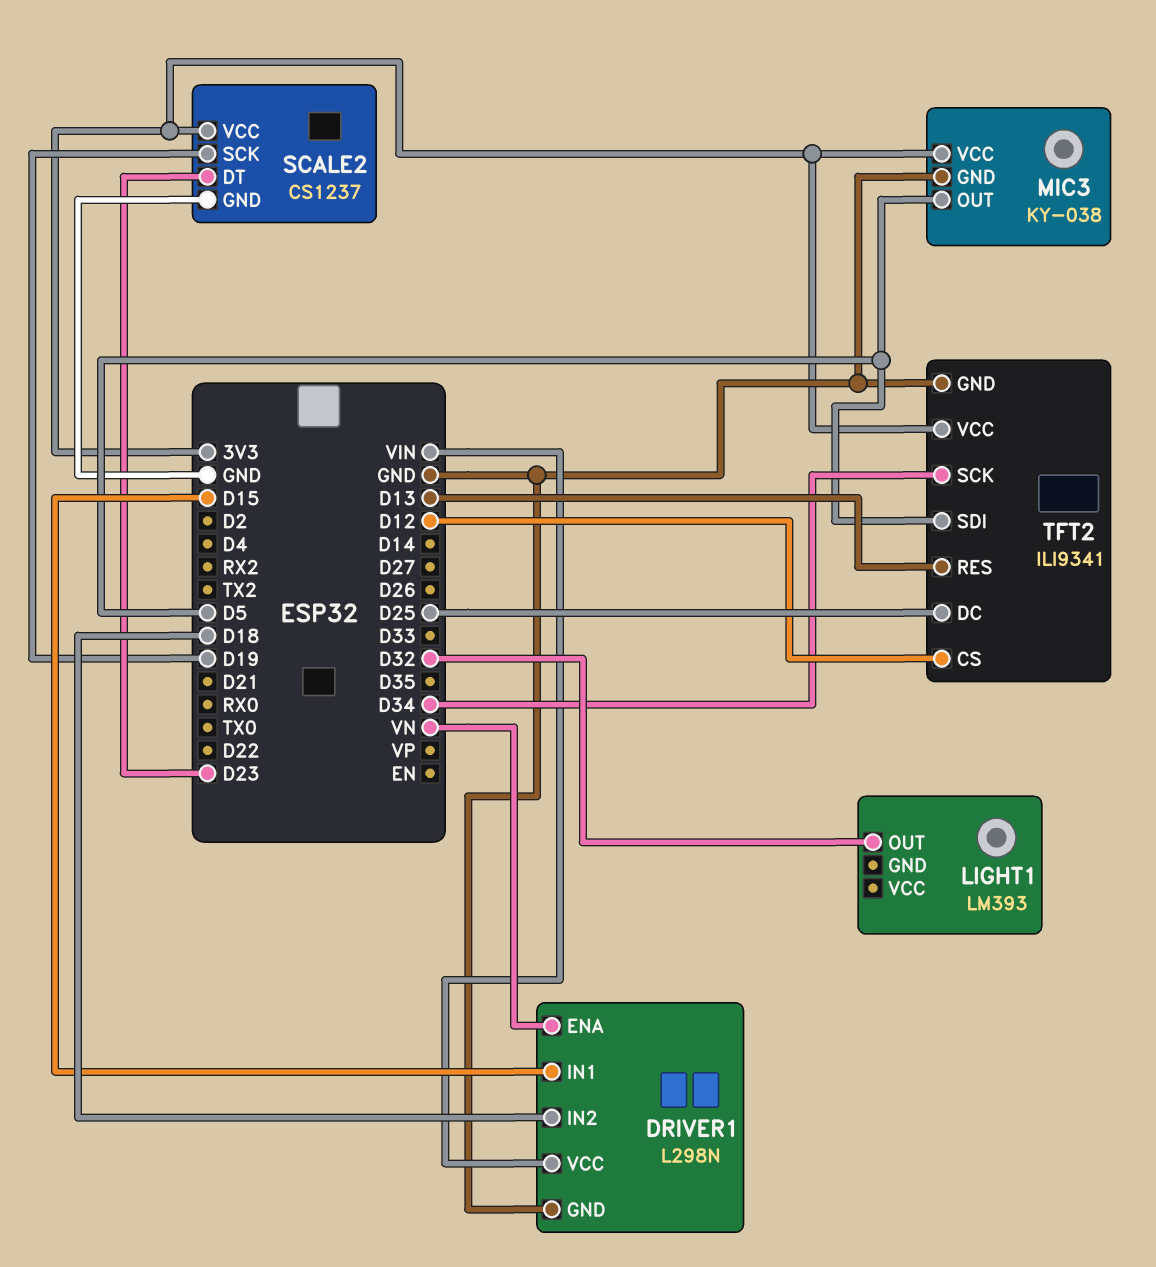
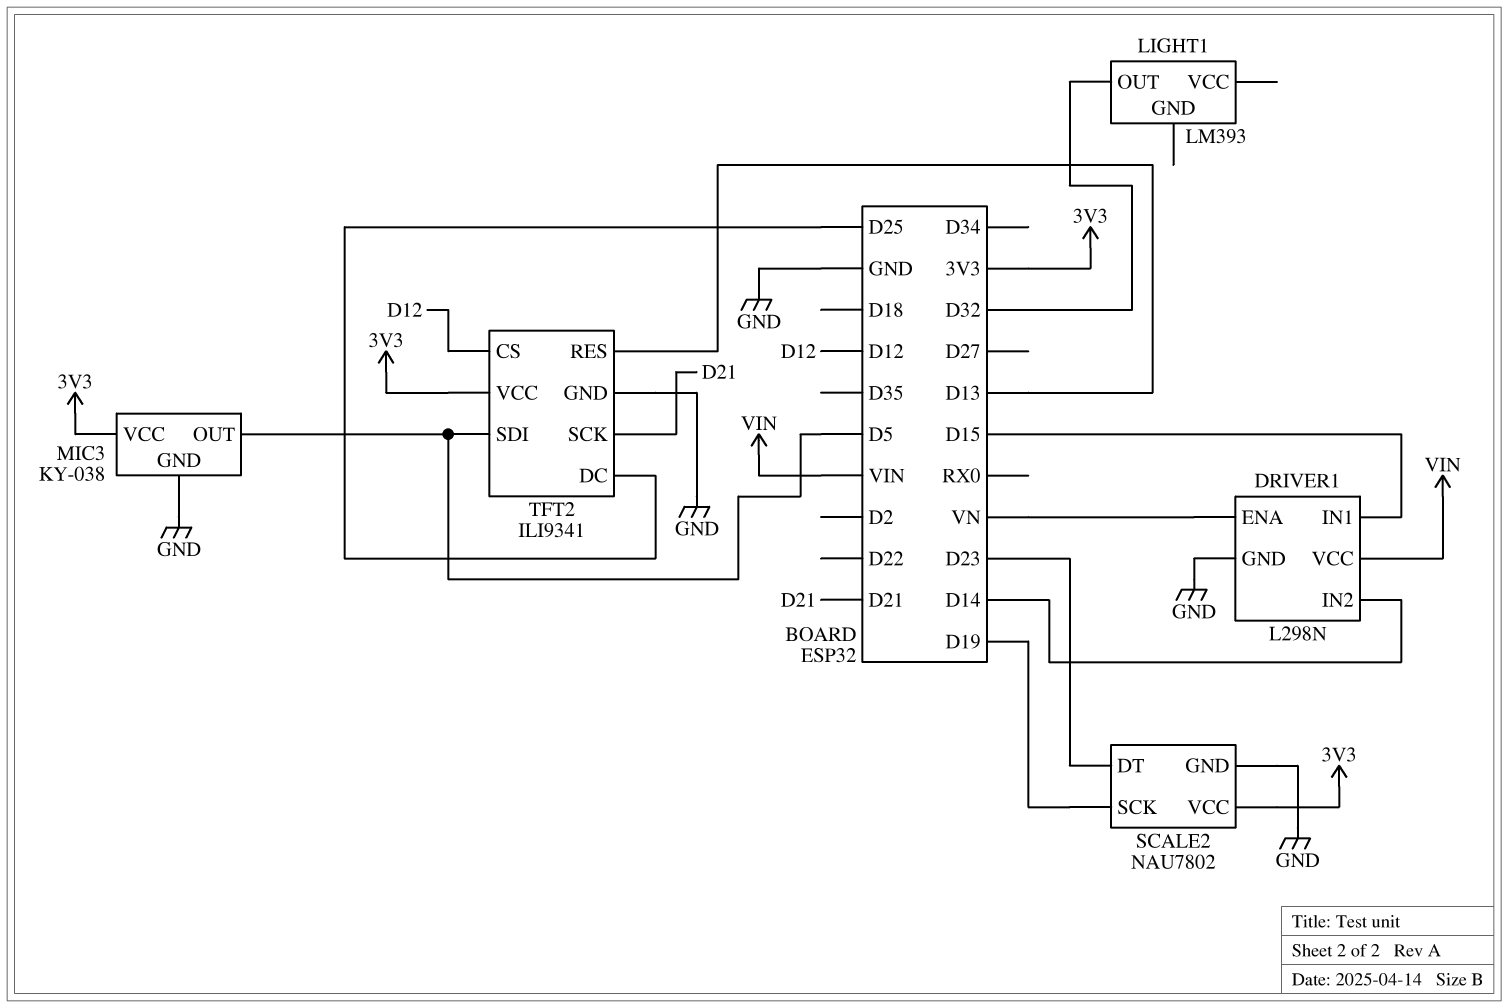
DRIVER1 pin IN2: D18 -> D14
SCALE2: CS1237 -> NAU7802
TFT2 pin SCK: D34 -> D21

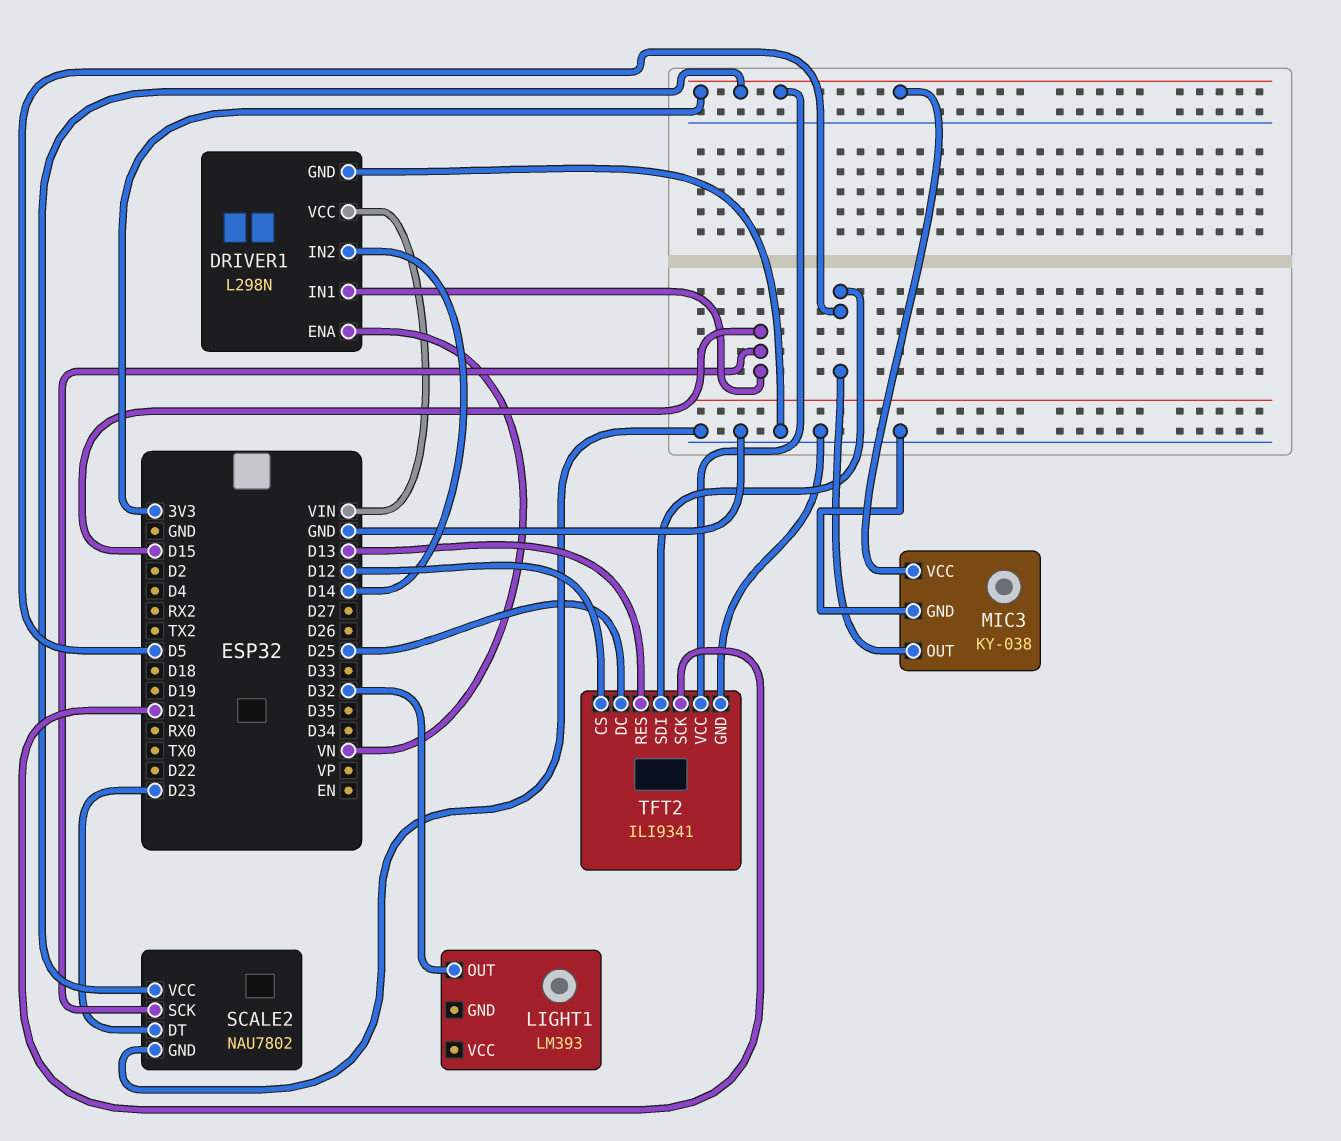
SCALE2 pin SCK: D19 -> D15

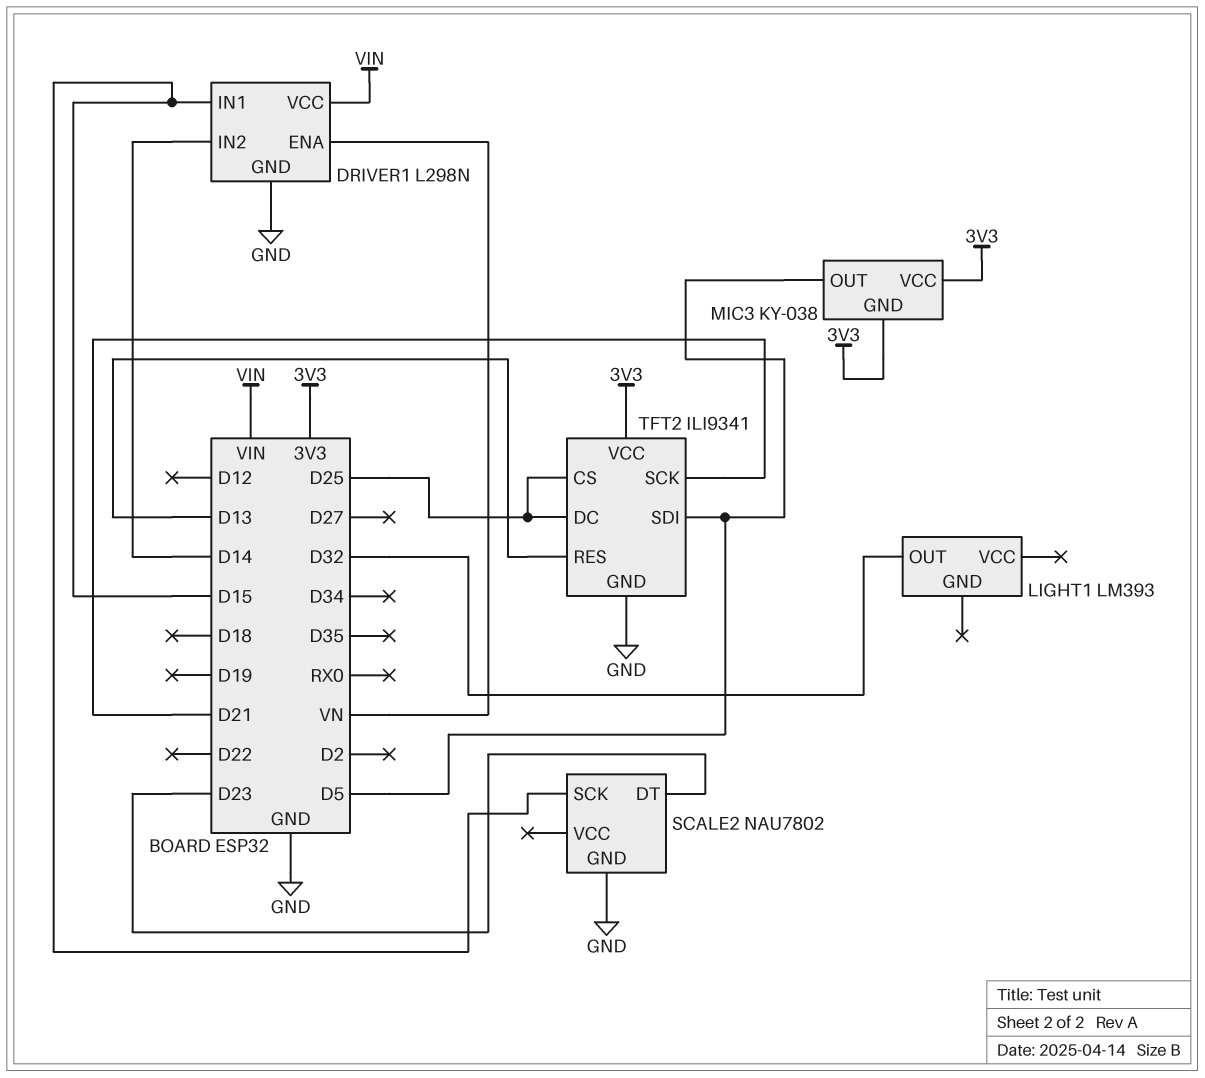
MIC3 pin GND: GND -> 3V3
SCALE2 pin VCC: 3V3 -> none
TFT2 pin CS: D12 -> D25

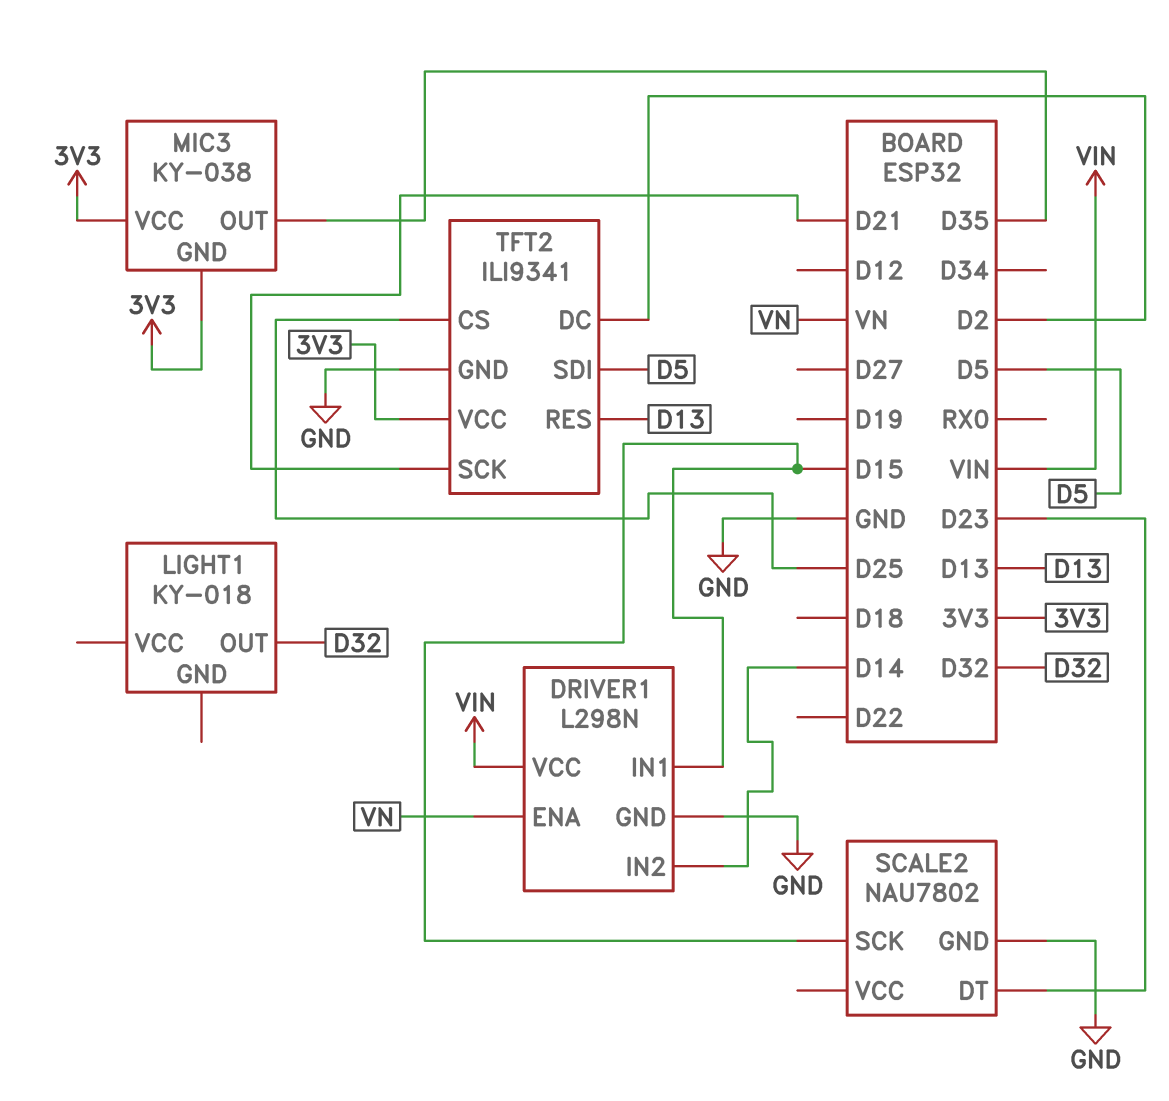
LIGHT1: LM393 -> KY-018
MIC3 pin OUT: D5 -> D35
TFT2 pin DC: D25 -> D2

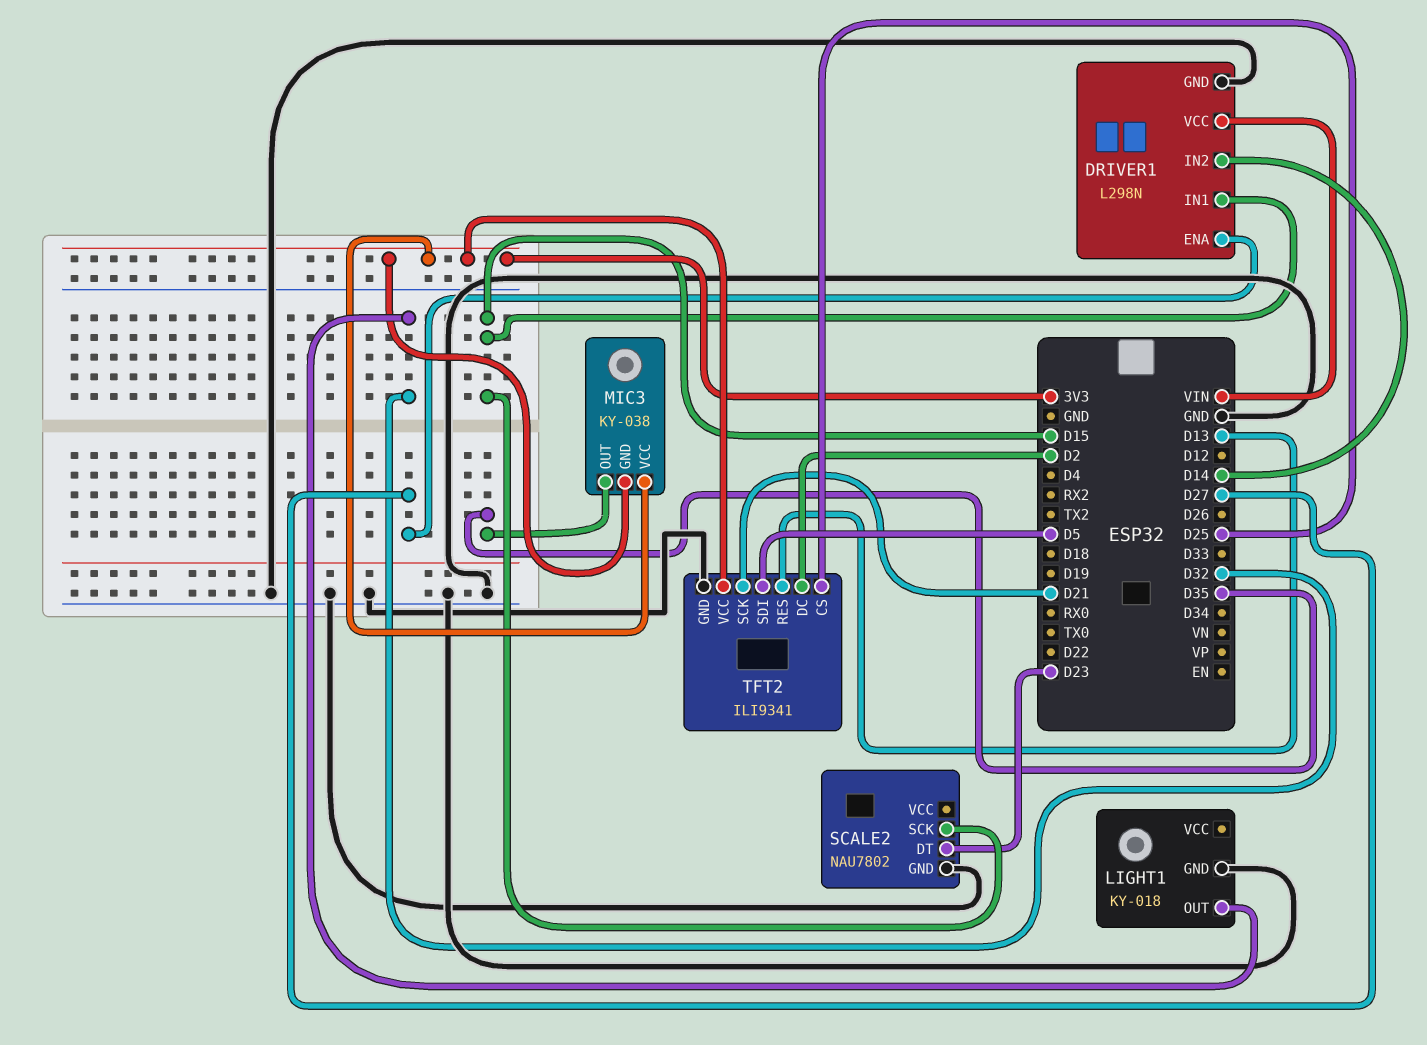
DRIVER1 pin ENA: VN -> D27
LIGHT1 pin GND: none -> GND

